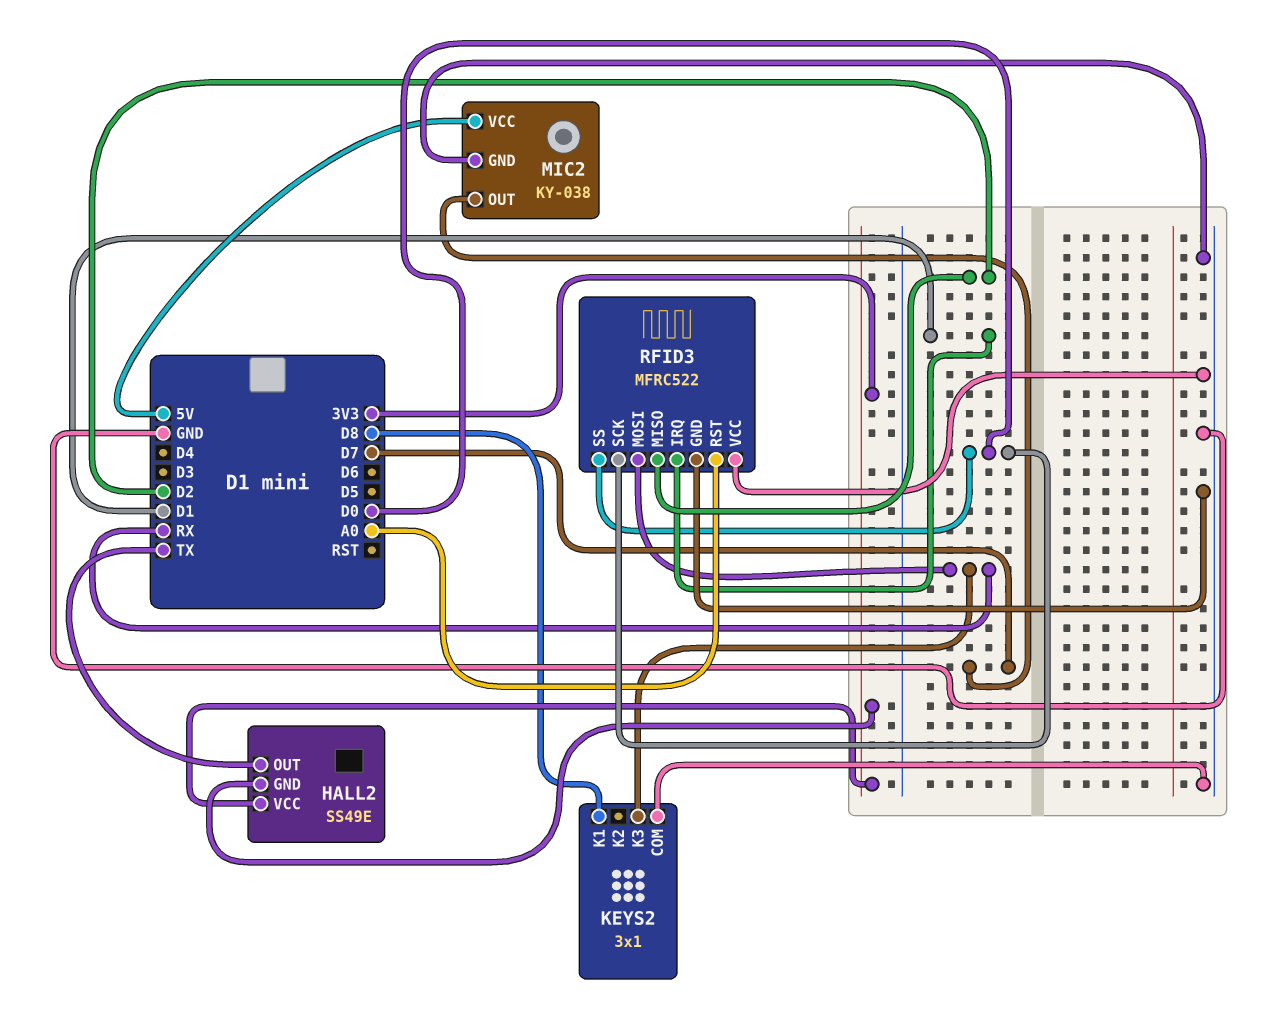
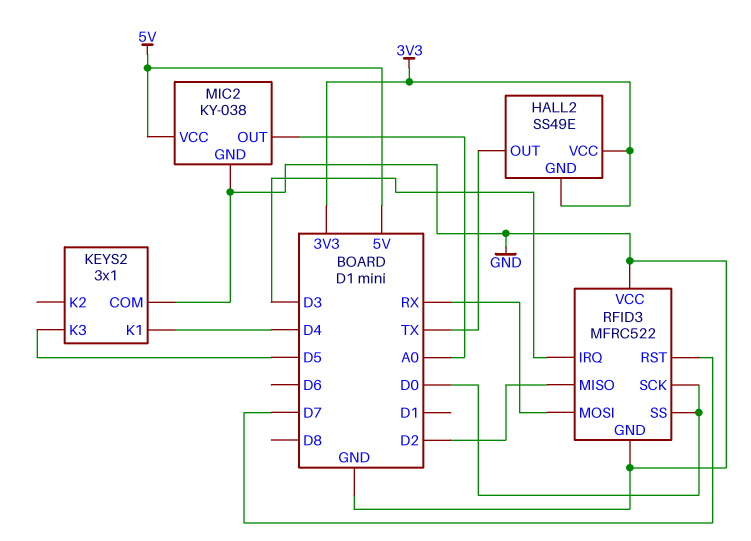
KEYS2 pin K1: D8 -> D4
KEYS2 pin K3: RX -> D5
MIC2 pin OUT: D7 -> A0
RFID3 pin IRQ: D1 -> D3
RFID3 pin RST: A0 -> D7

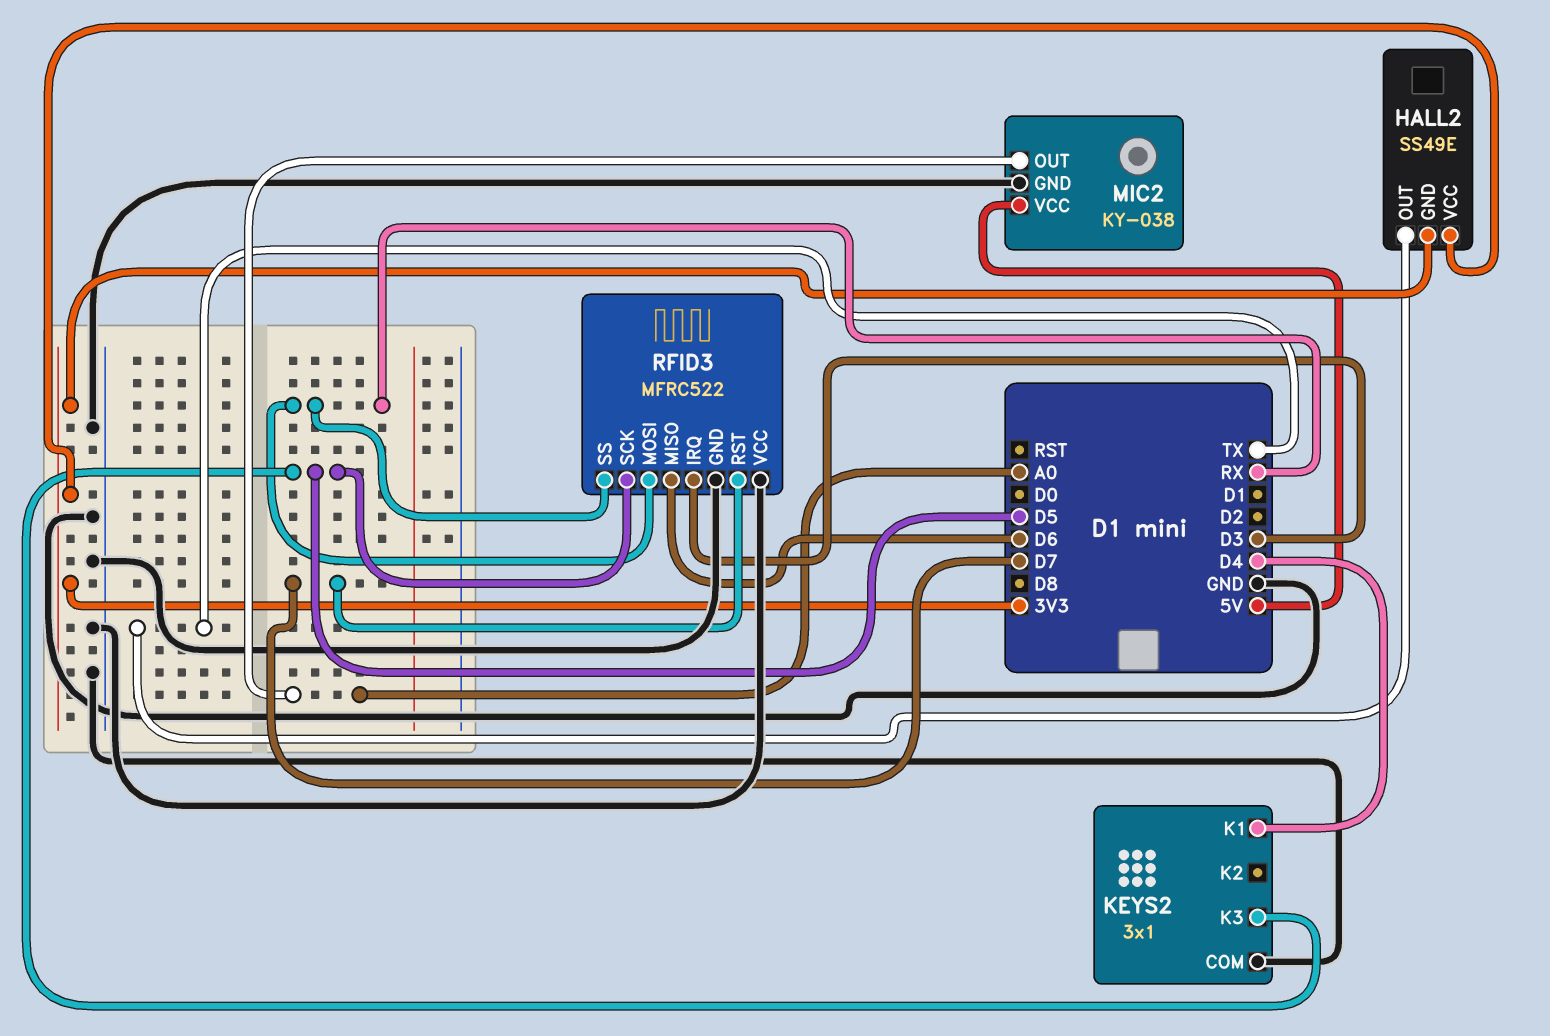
RFID3 pin MISO: D2 -> D6
RFID3 pin SCK: D0 -> D5
RFID3 pin SS: D0 -> RX

